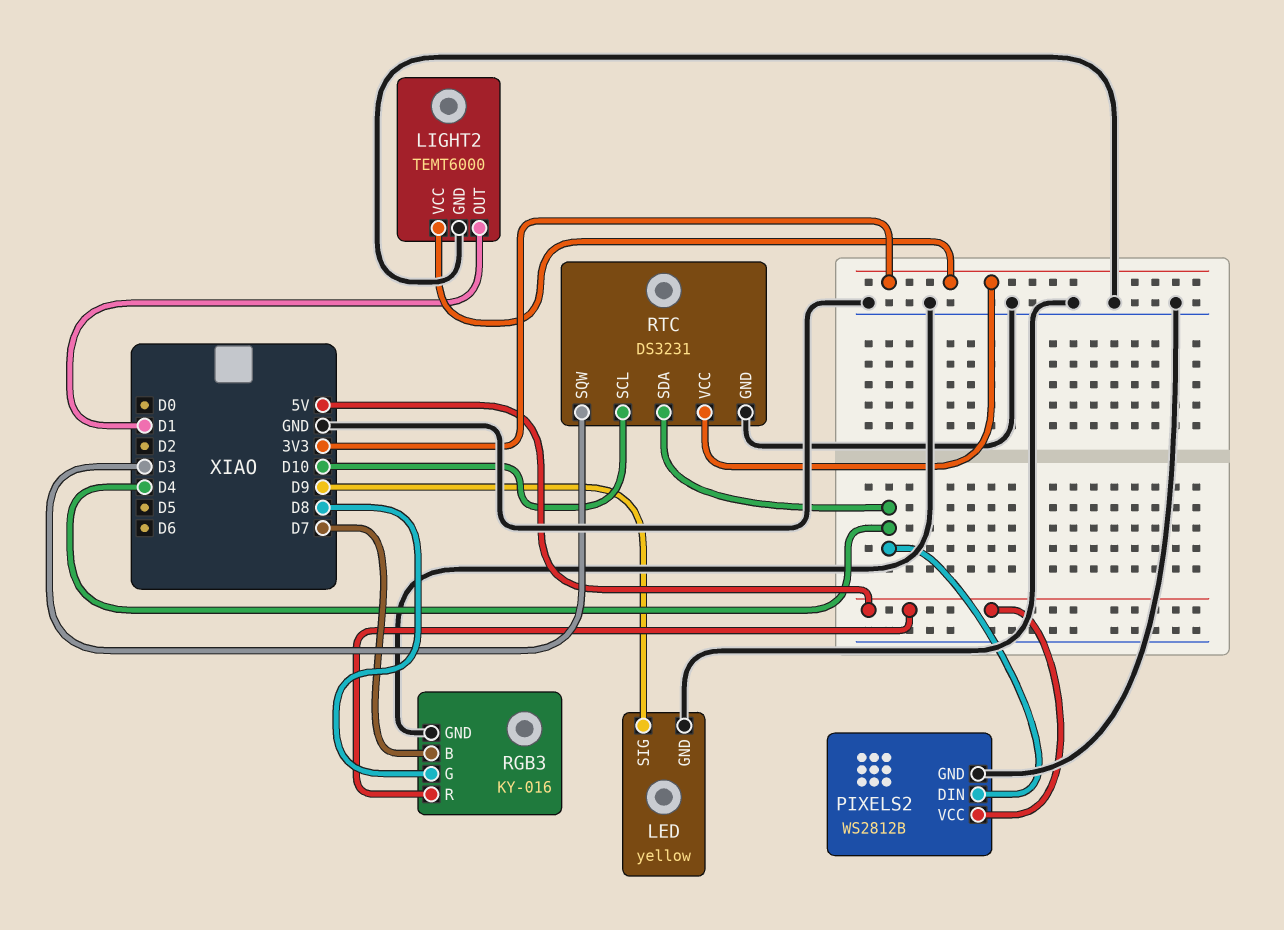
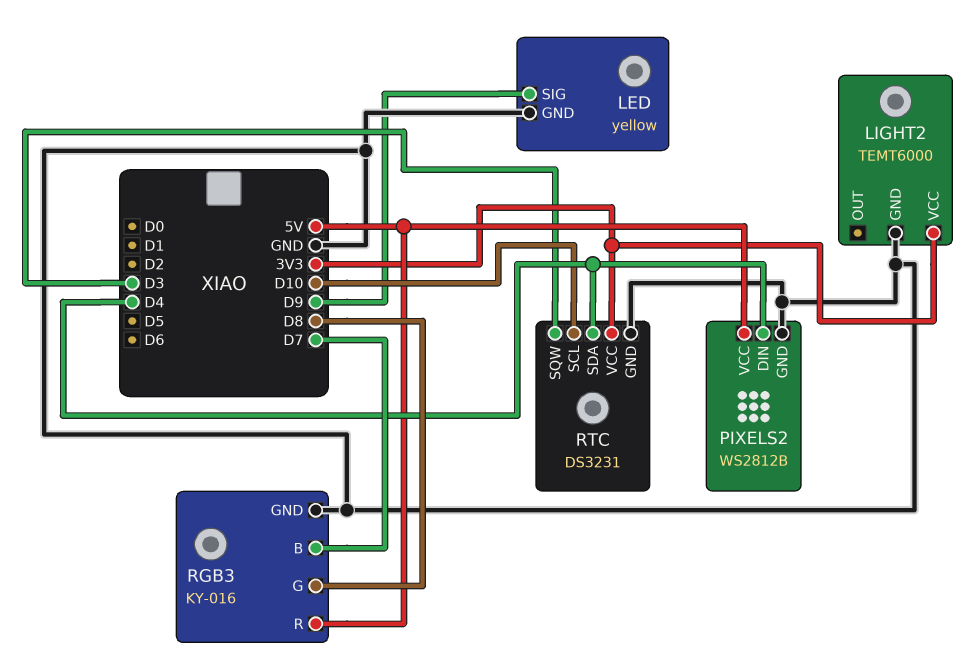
LIGHT2 pin OUT: D1 -> none

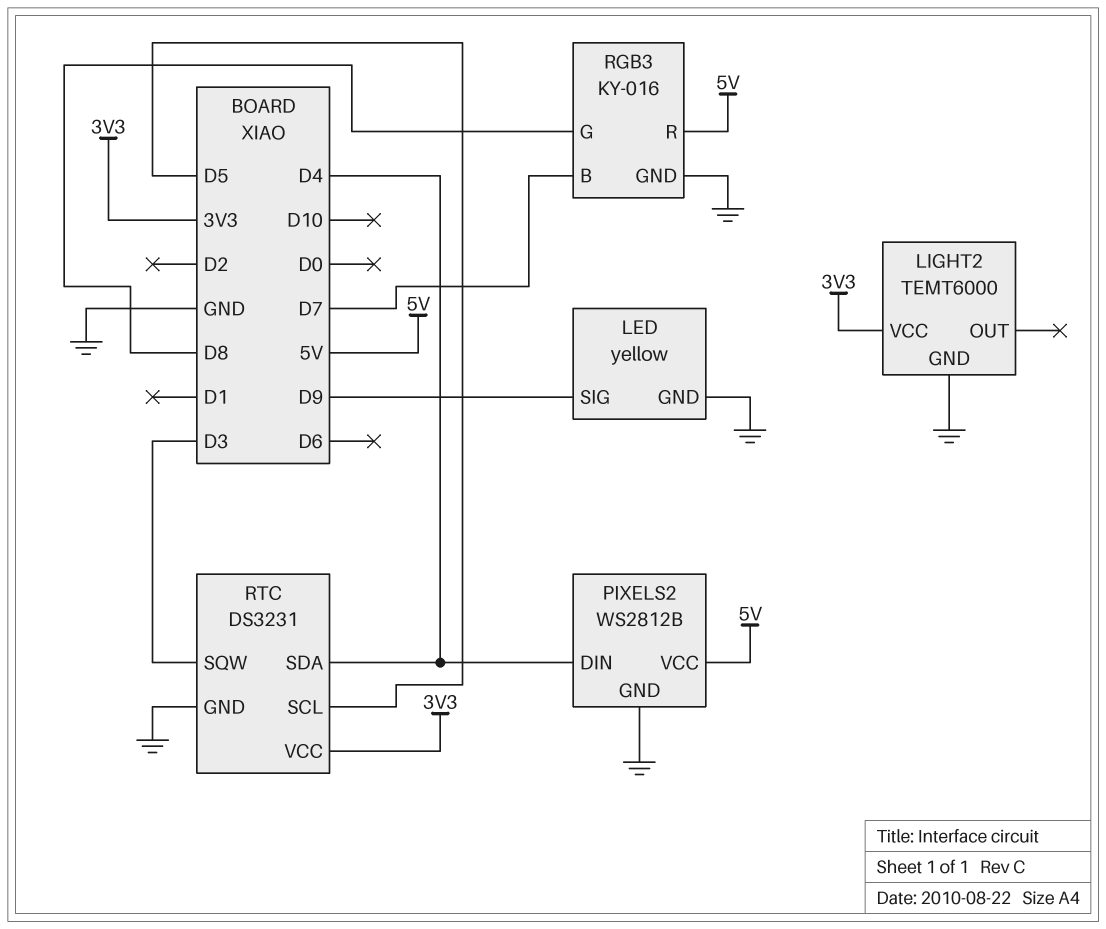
RTC pin SCL: D10 -> D5

